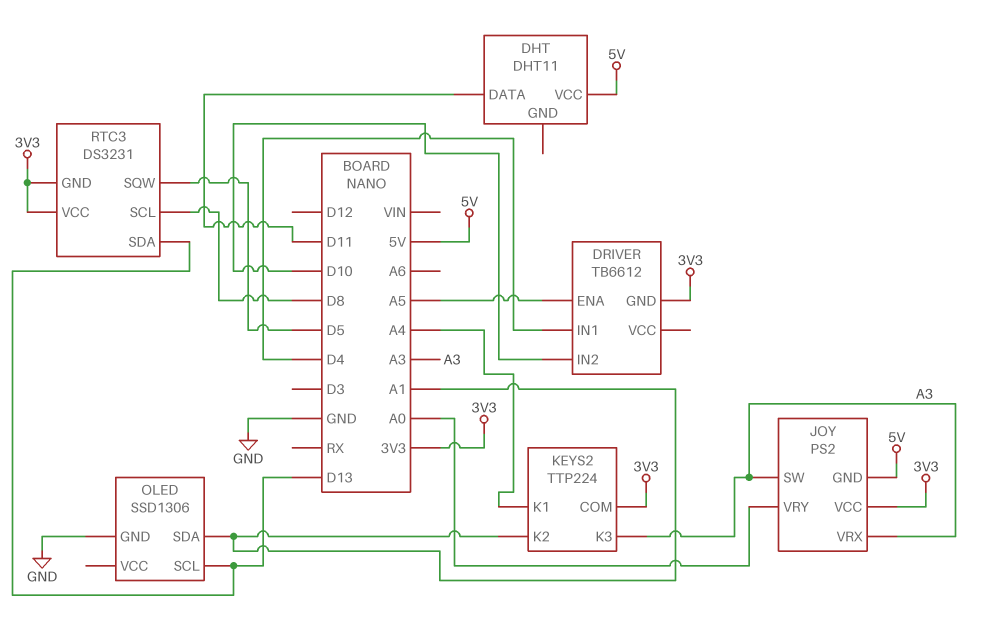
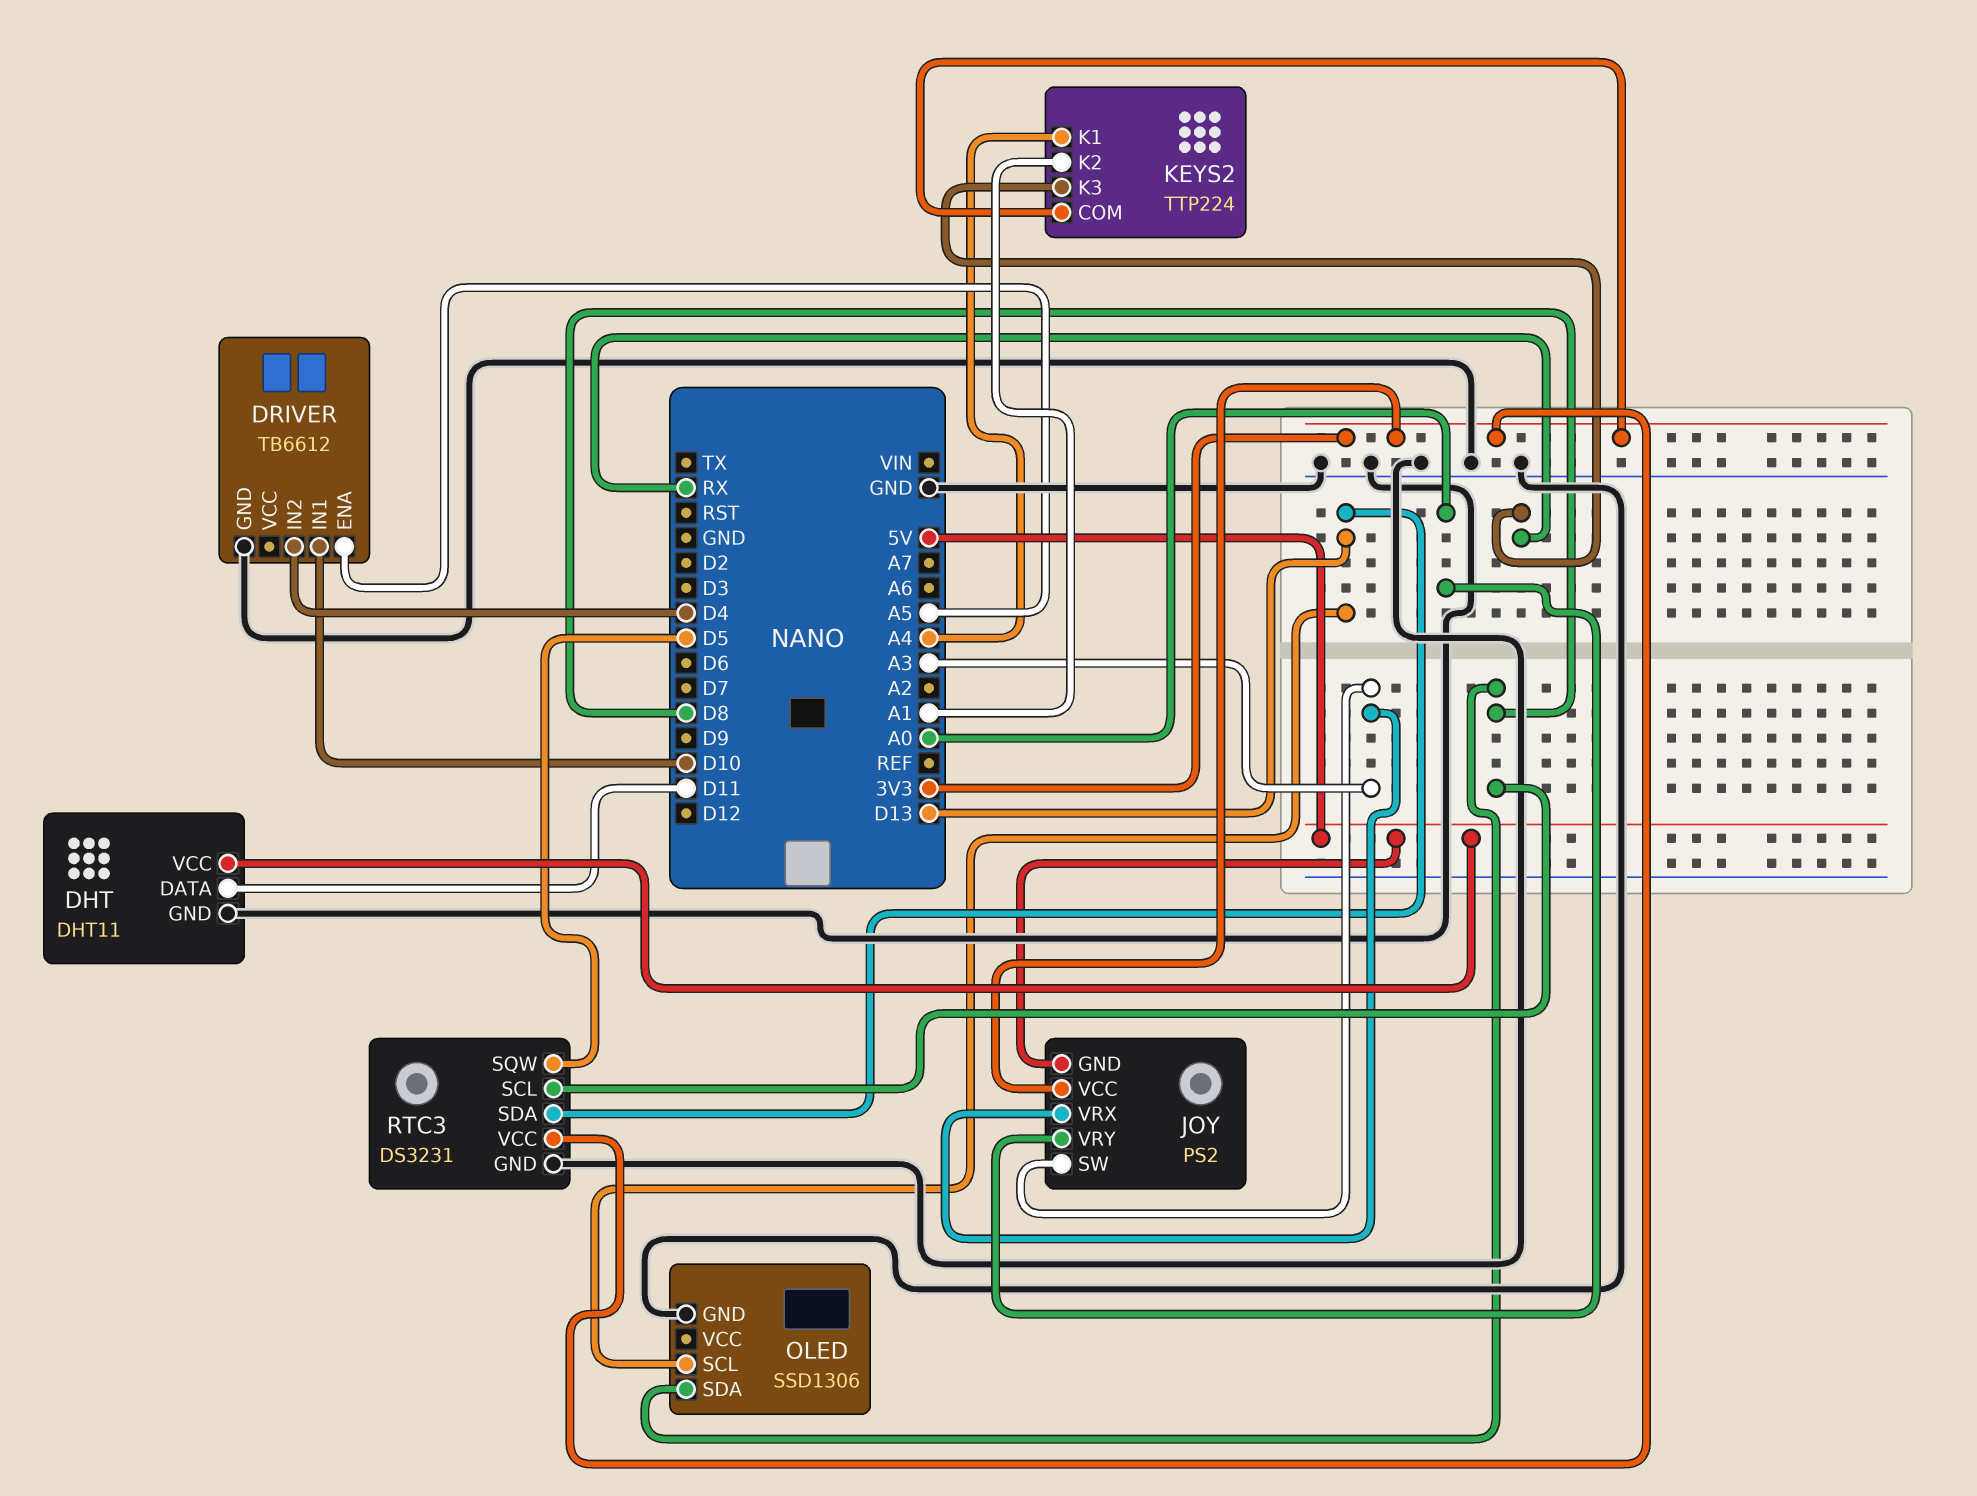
DHT pin GND: none -> GND
DRIVER pin GND: 3V3 -> GND
DRIVER pin IN1: D4 -> D10
DRIVER pin IN2: D10 -> D4
KEYS2 pin K3: A3 -> RX
OLED pin SDA: A1 -> D8
RTC3 pin GND: 3V3 -> GND

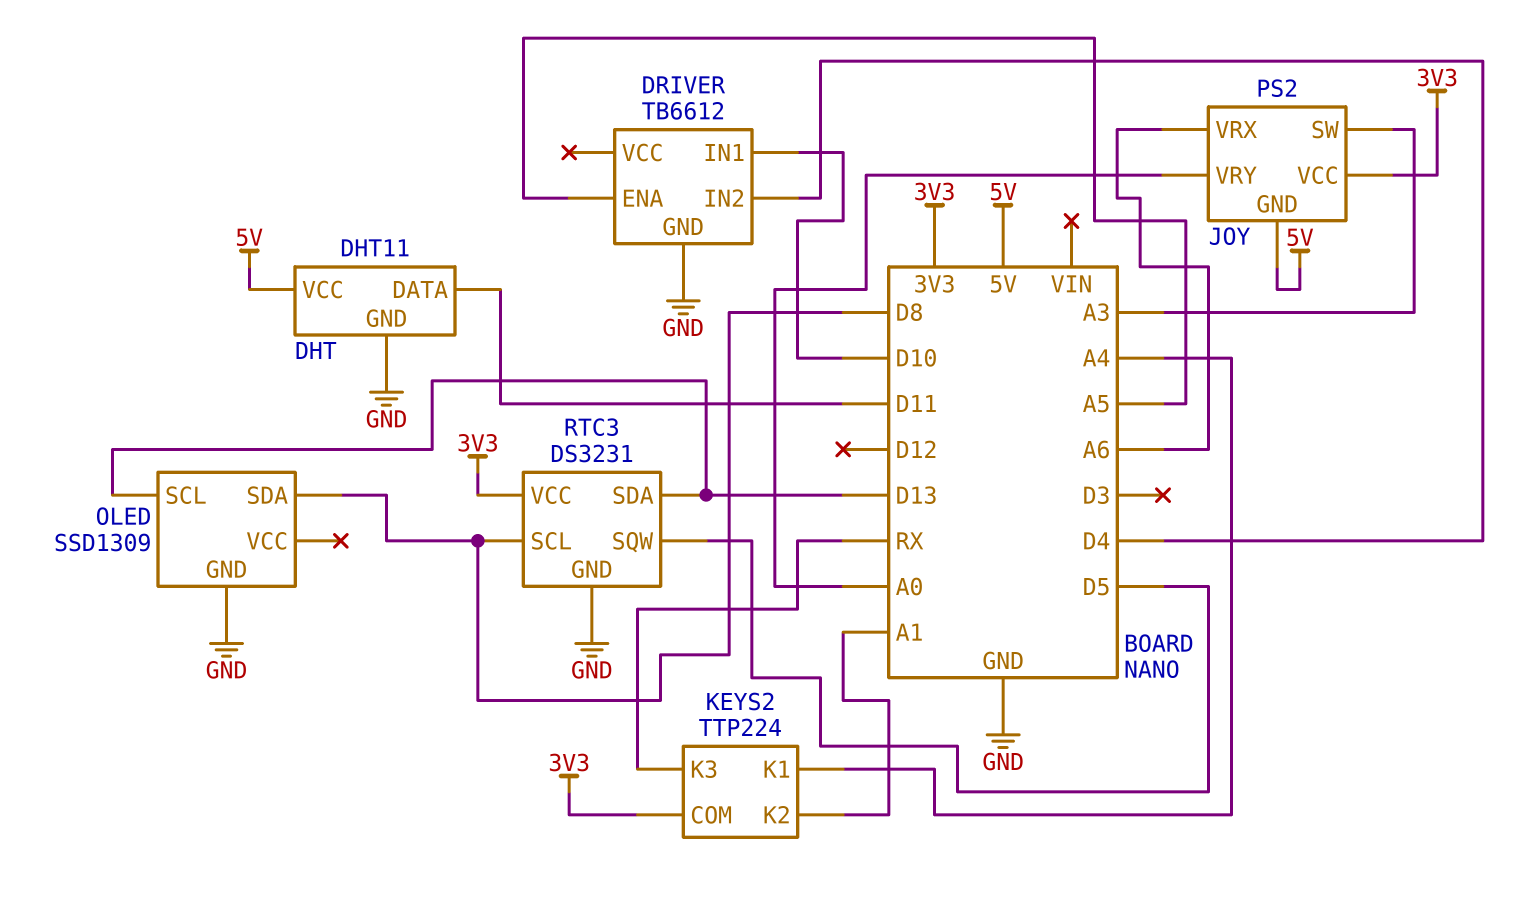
JOY pin VRX: A3 -> A6
OLED: SSD1306 -> SSD1309

